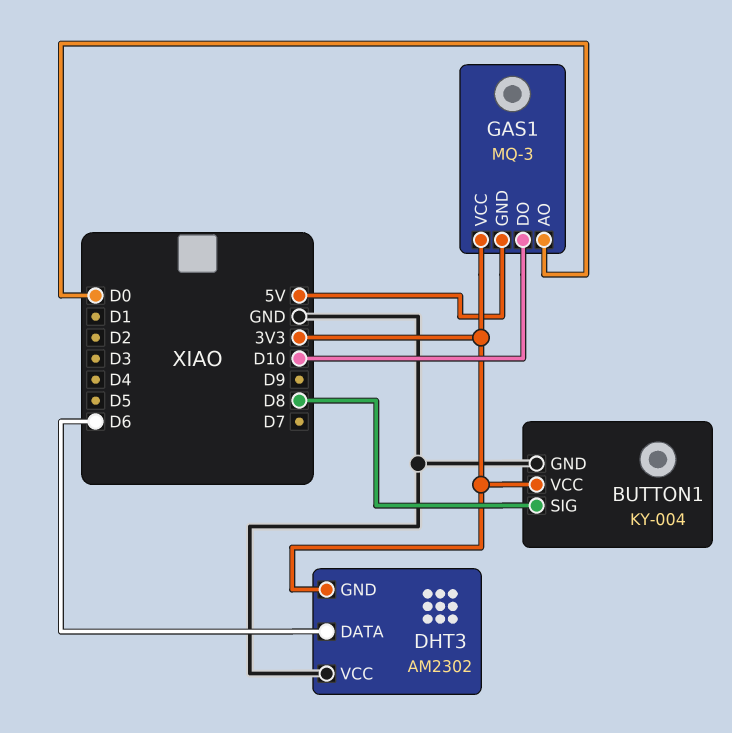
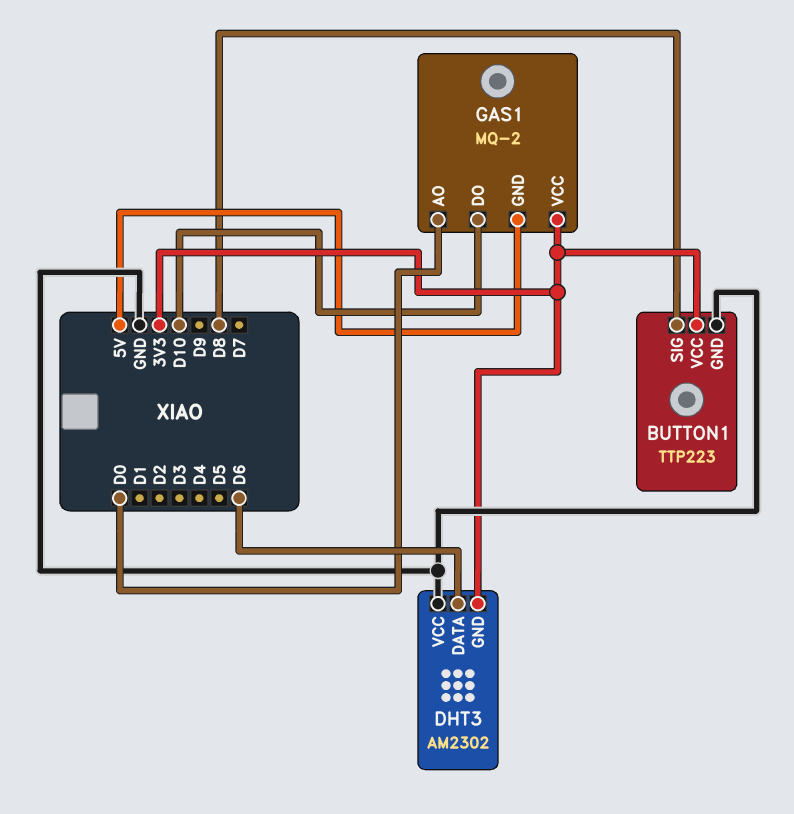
BUTTON1: KY-004 -> TTP223
GAS1: MQ-3 -> MQ-2

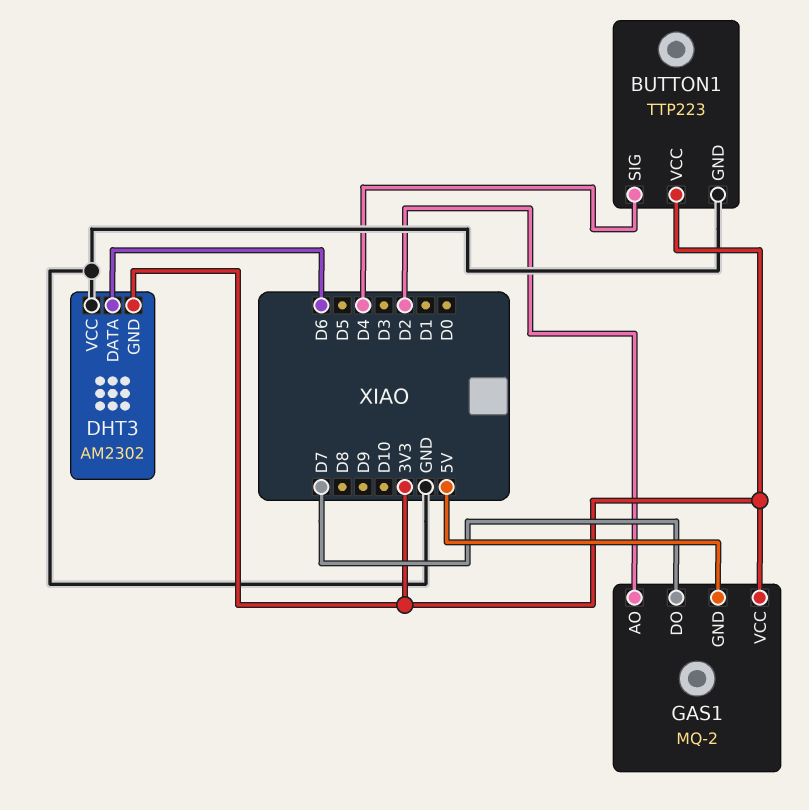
BUTTON1 pin SIG: D8 -> D4
GAS1 pin AO: D0 -> D2
GAS1 pin DO: D10 -> D7

